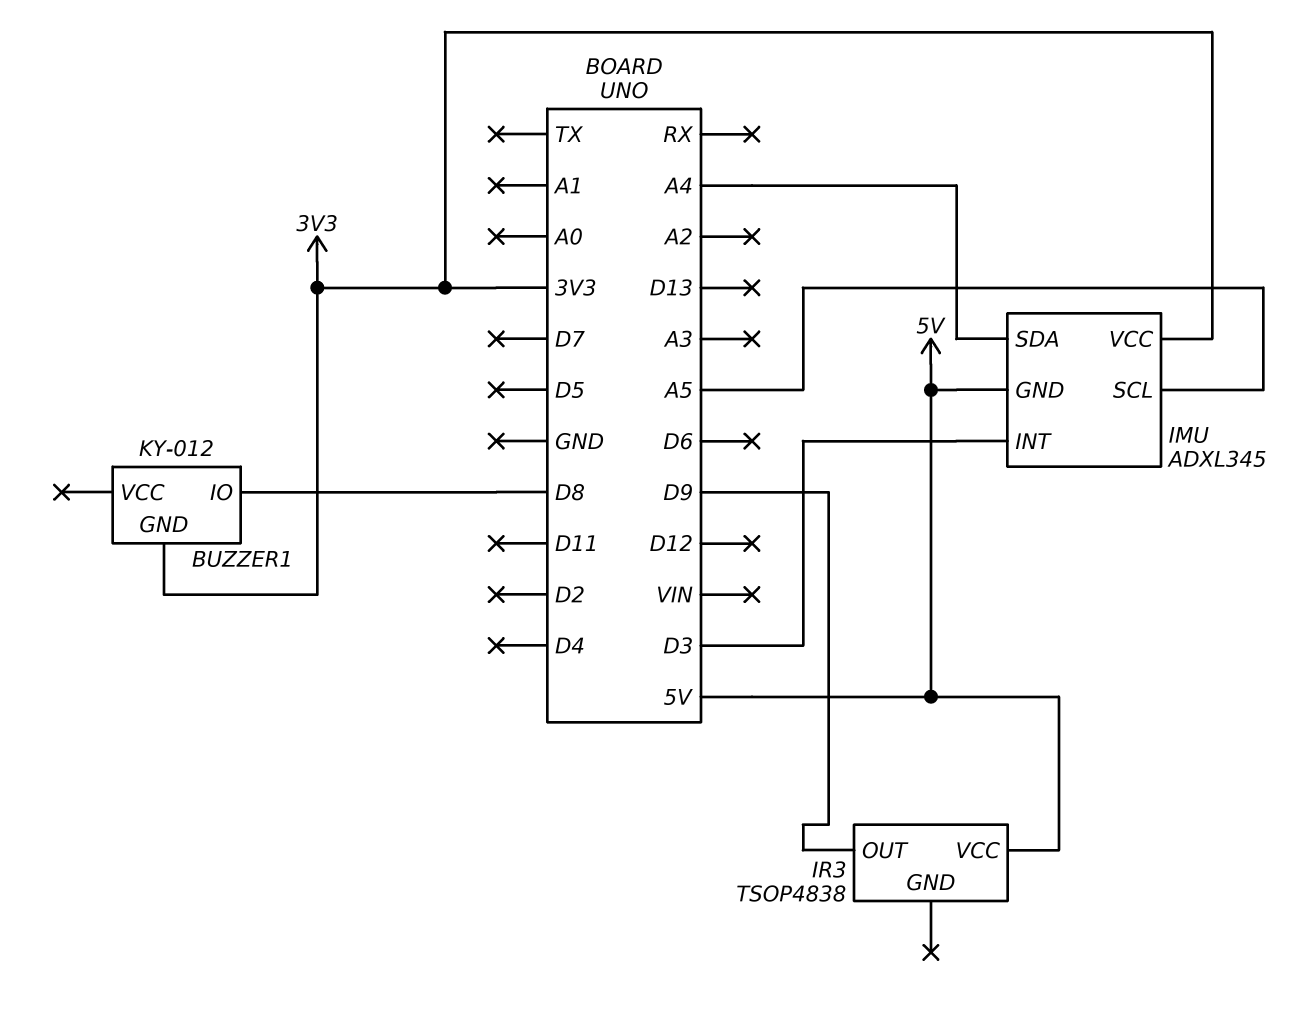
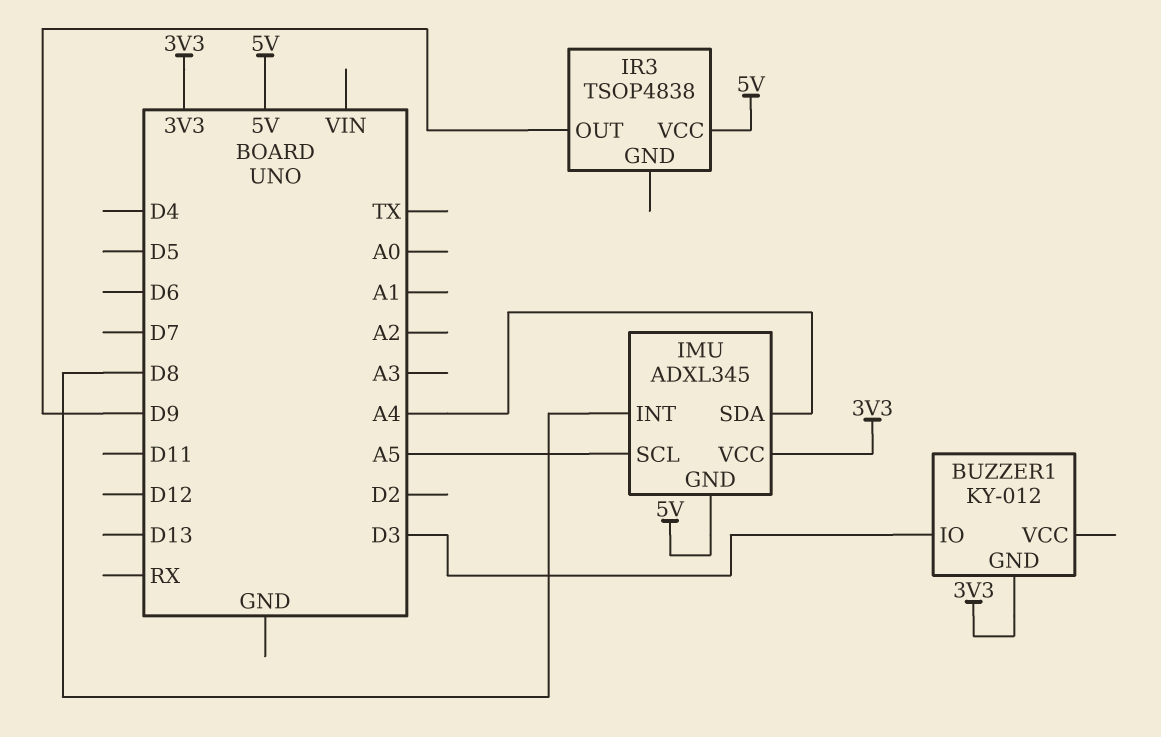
BUZZER1 pin IO: D8 -> D3
IMU pin INT: D3 -> D8

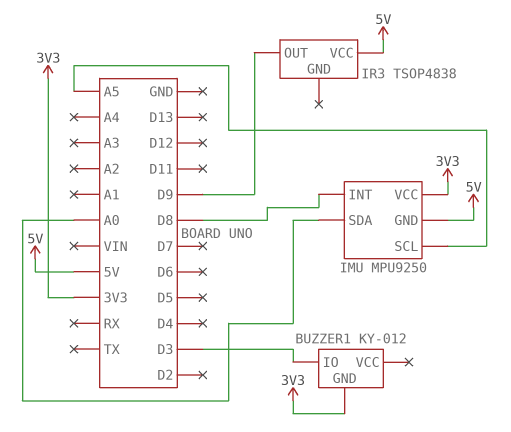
IMU: ADXL345 -> MPU9250
IMU pin SDA: A4 -> A0

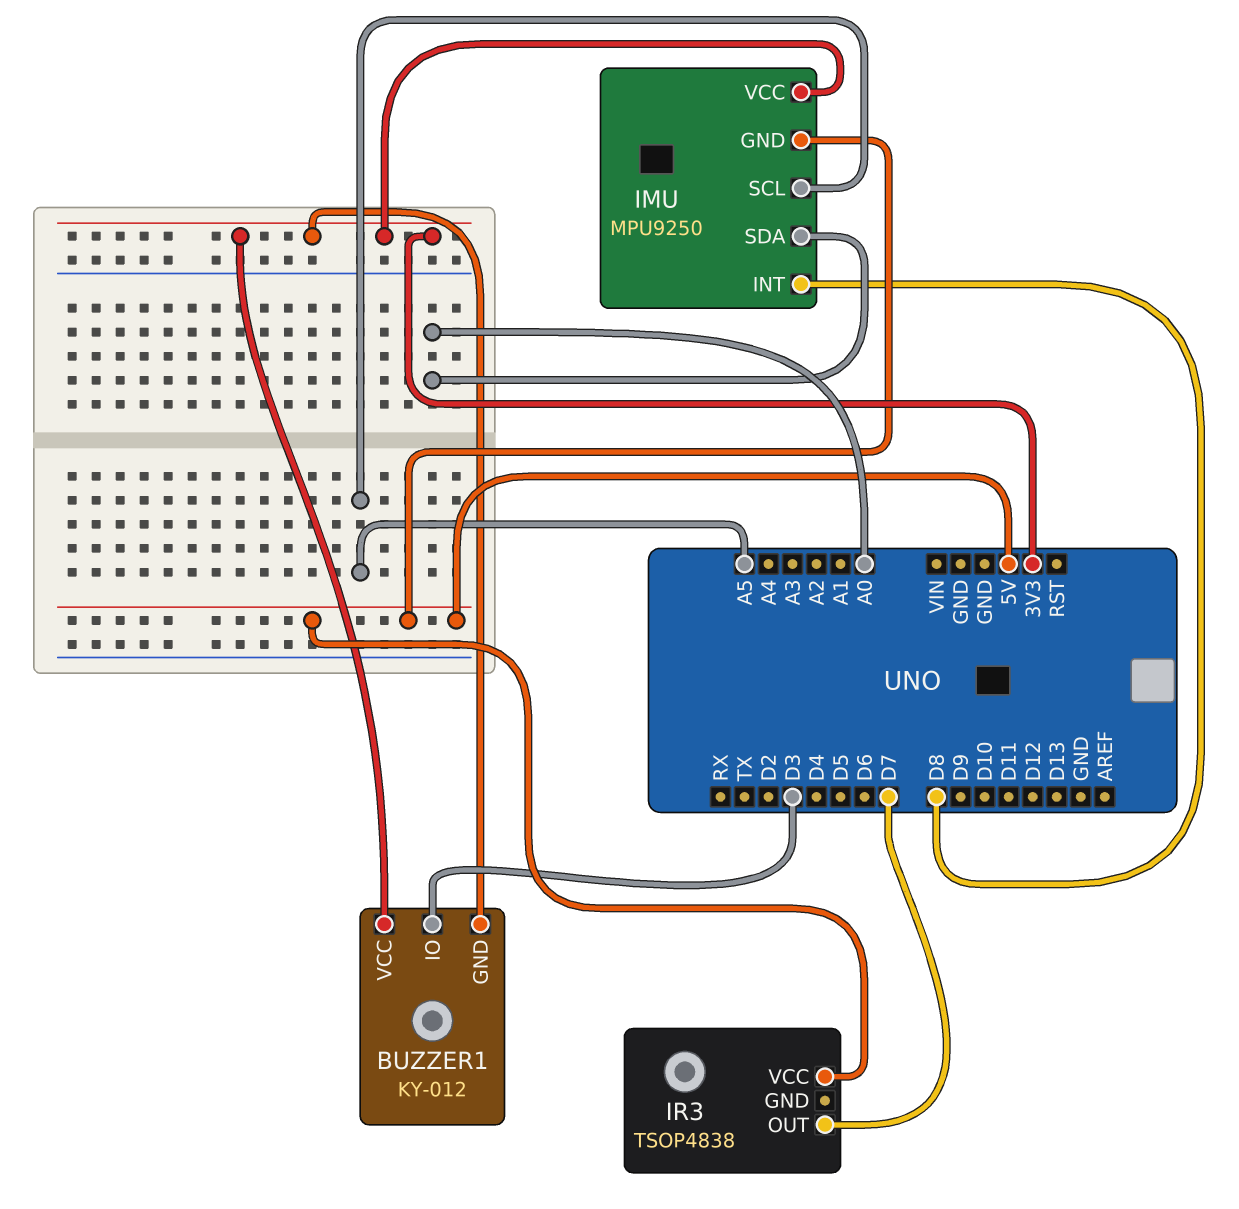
BUZZER1 pin VCC: none -> 3V3
IR3 pin OUT: D9 -> D7

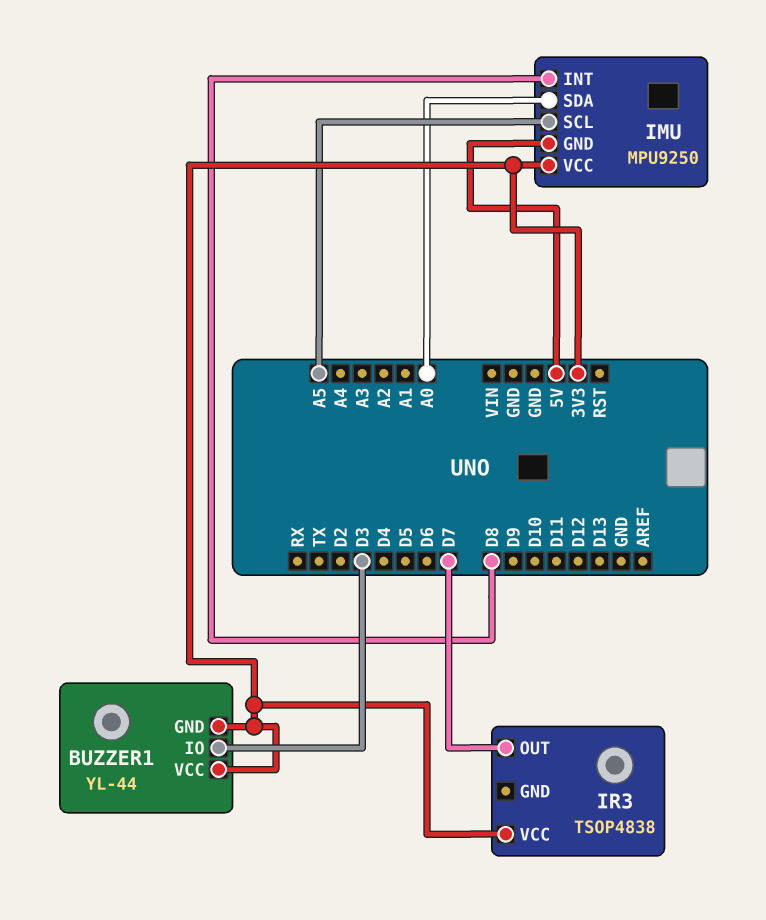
BUZZER1: KY-012 -> YL-44
IR3 pin VCC: 5V -> 3V3

